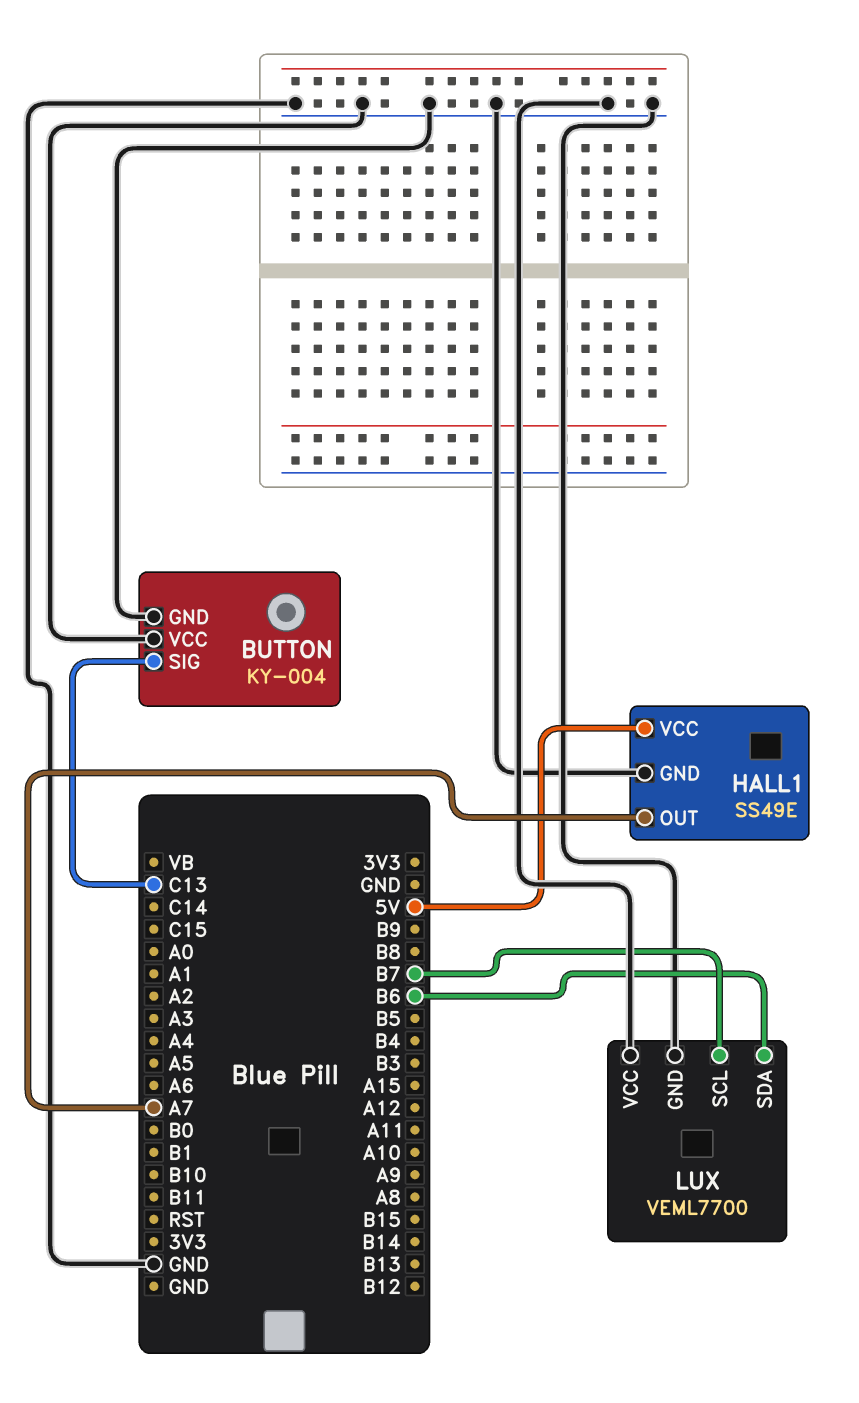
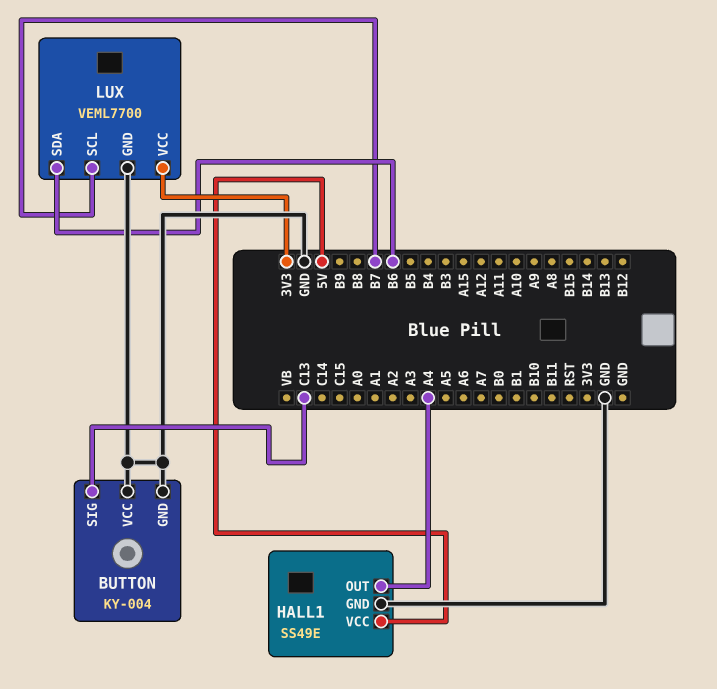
HALL1 pin OUT: A7 -> A4
LUX pin VCC: GND -> 3V3

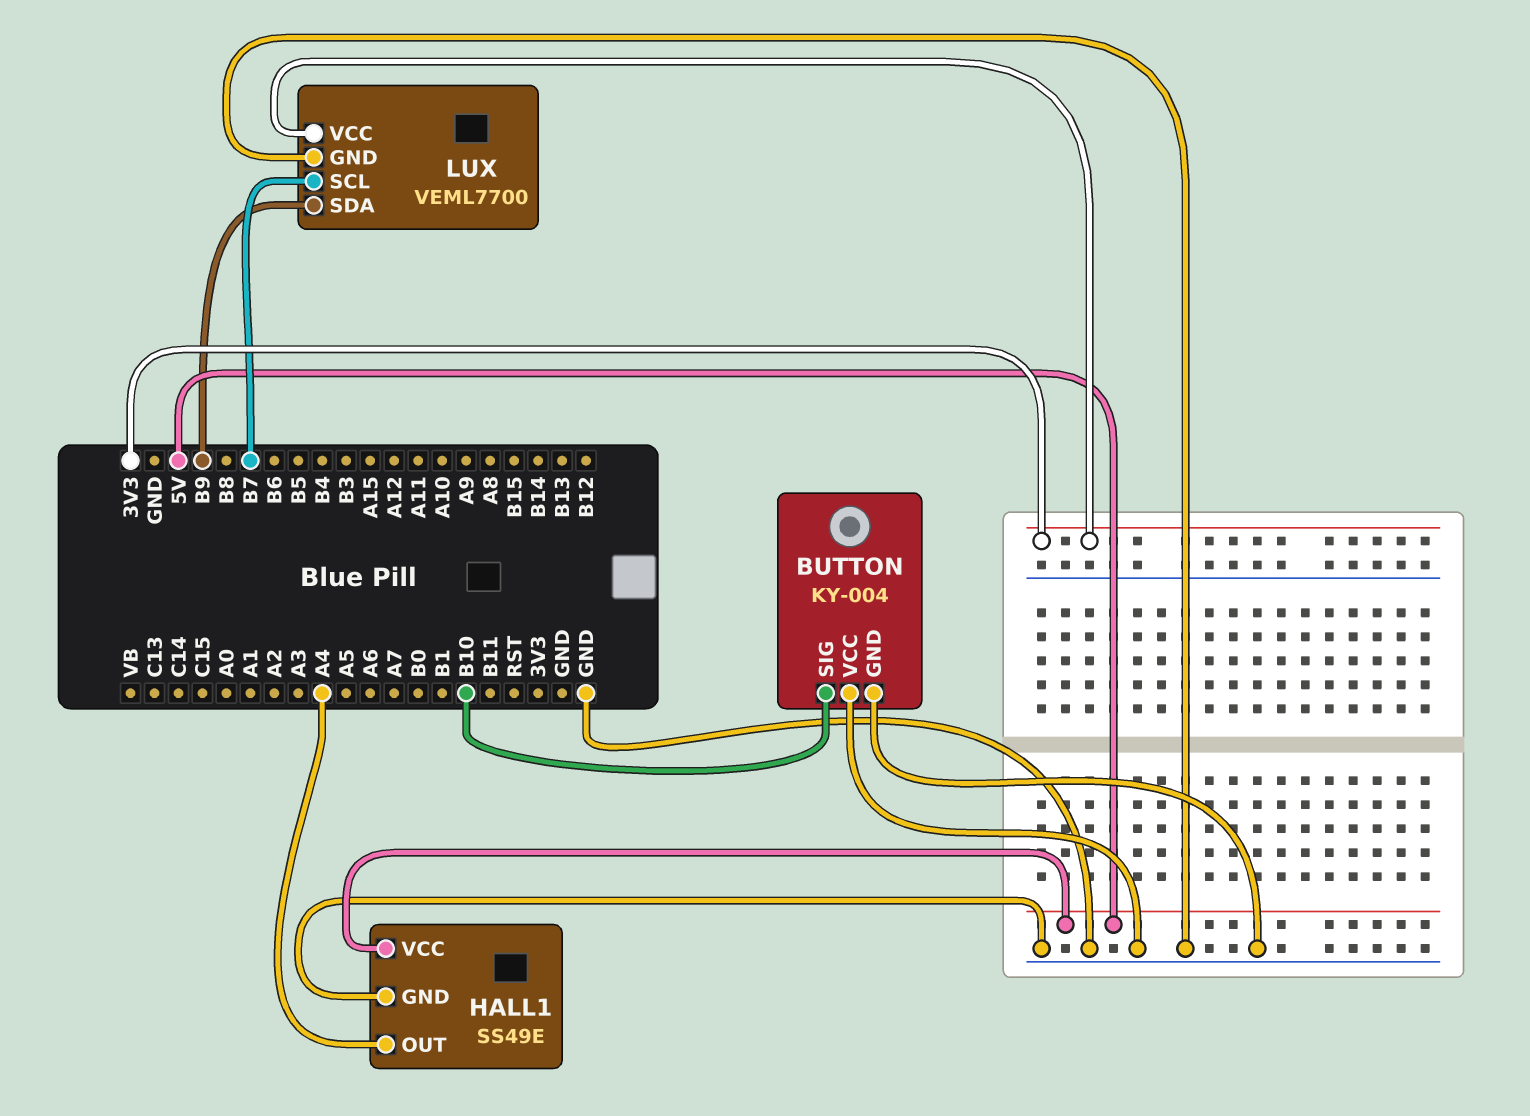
BUTTON pin SIG: C13 -> B10
LUX pin SDA: B6 -> B9

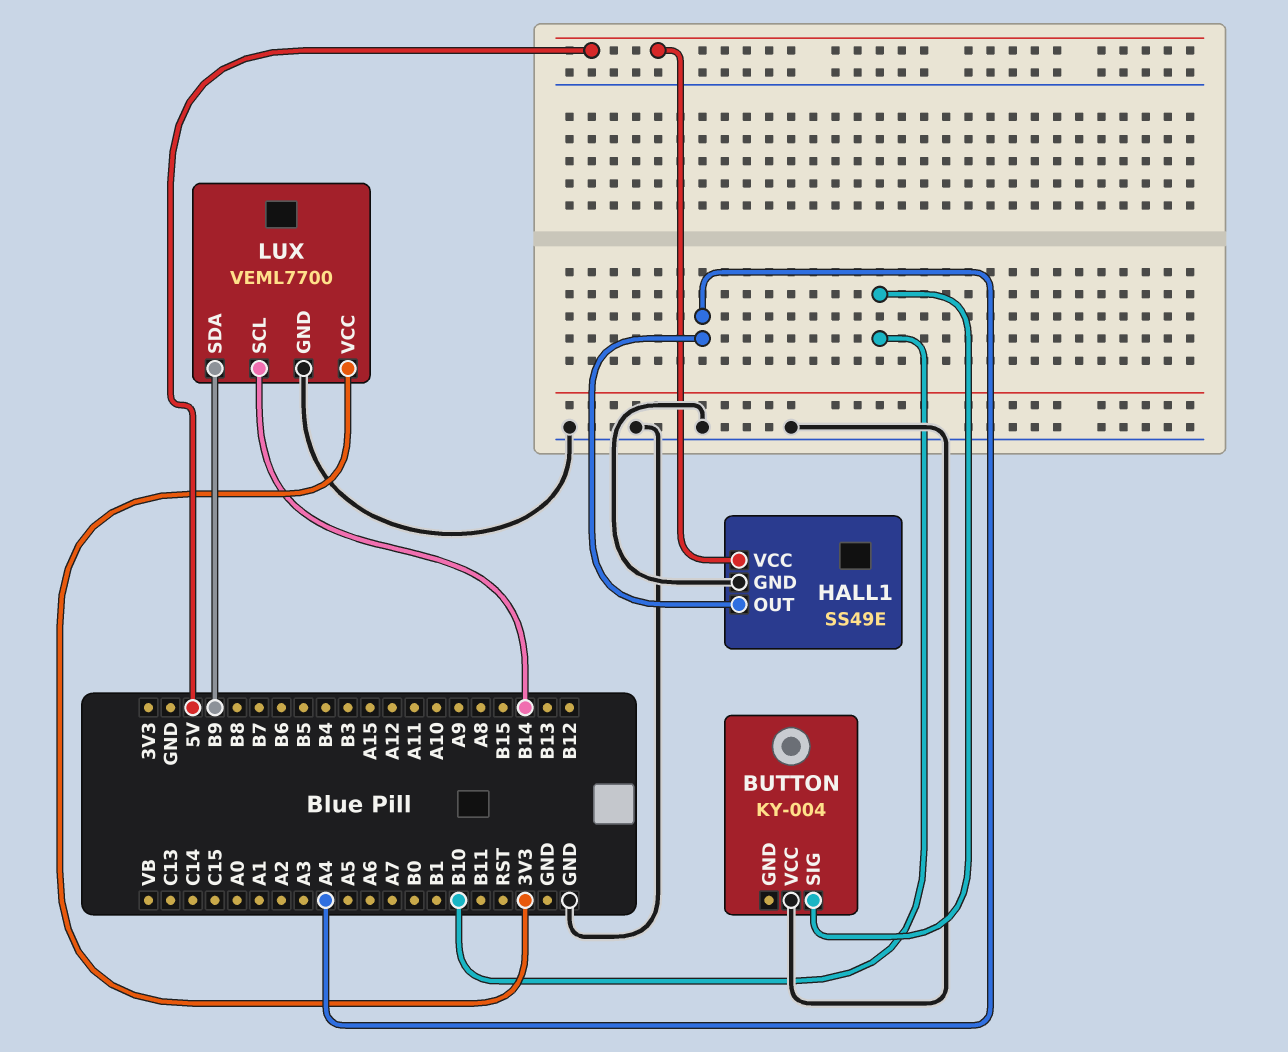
BUTTON pin GND: GND -> none
LUX pin SCL: B7 -> B14

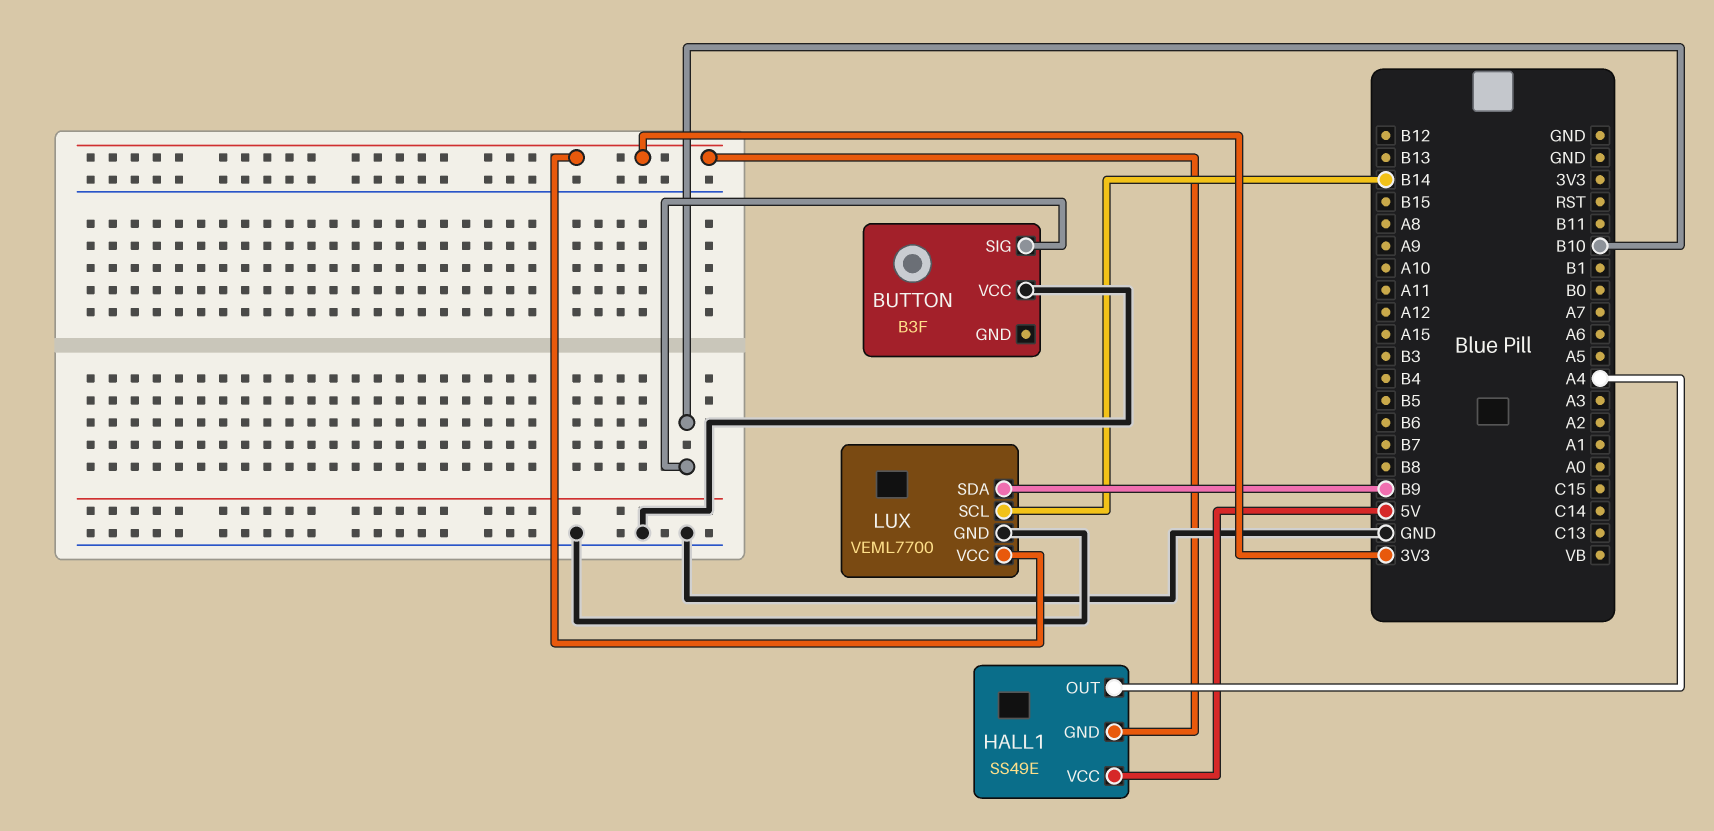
BUTTON: KY-004 -> B3F
HALL1 pin GND: GND -> 3V3

